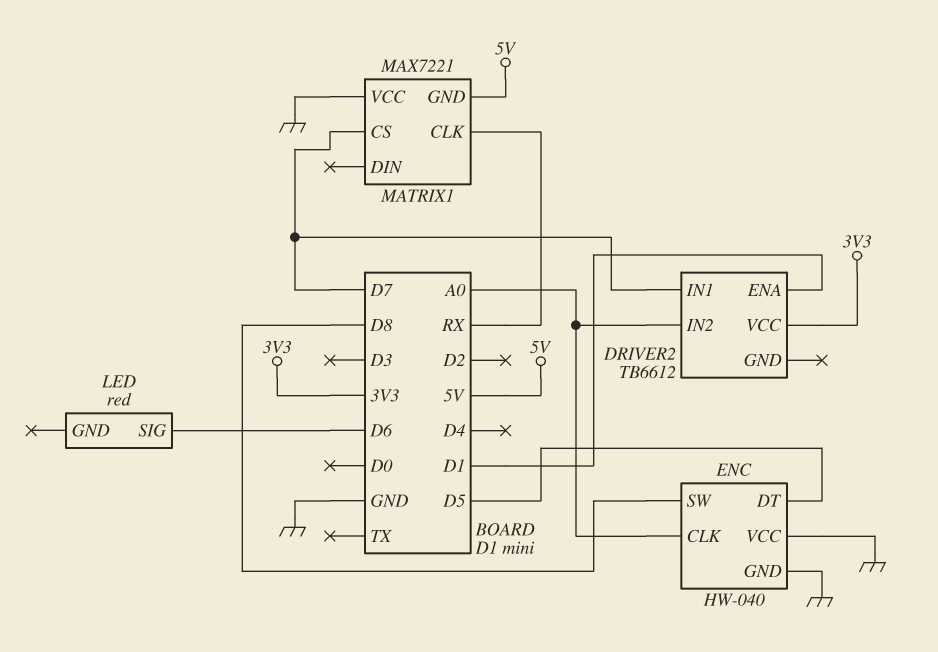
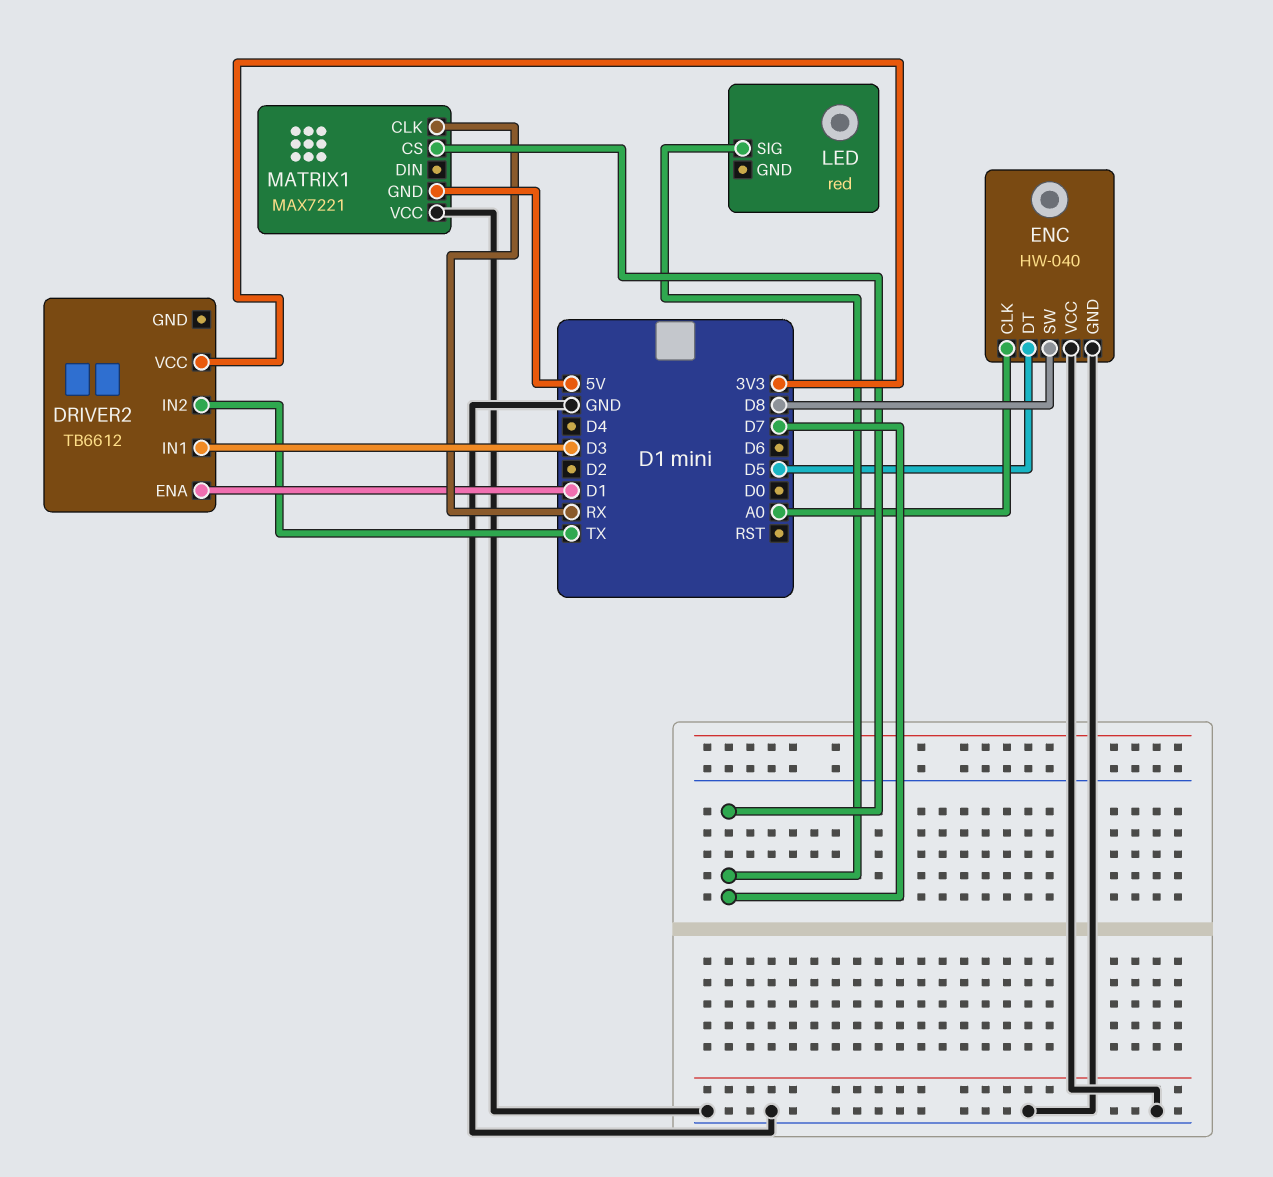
DRIVER2 pin IN1: D7 -> D3
DRIVER2 pin IN2: A0 -> TX
LED pin SIG: D6 -> D7

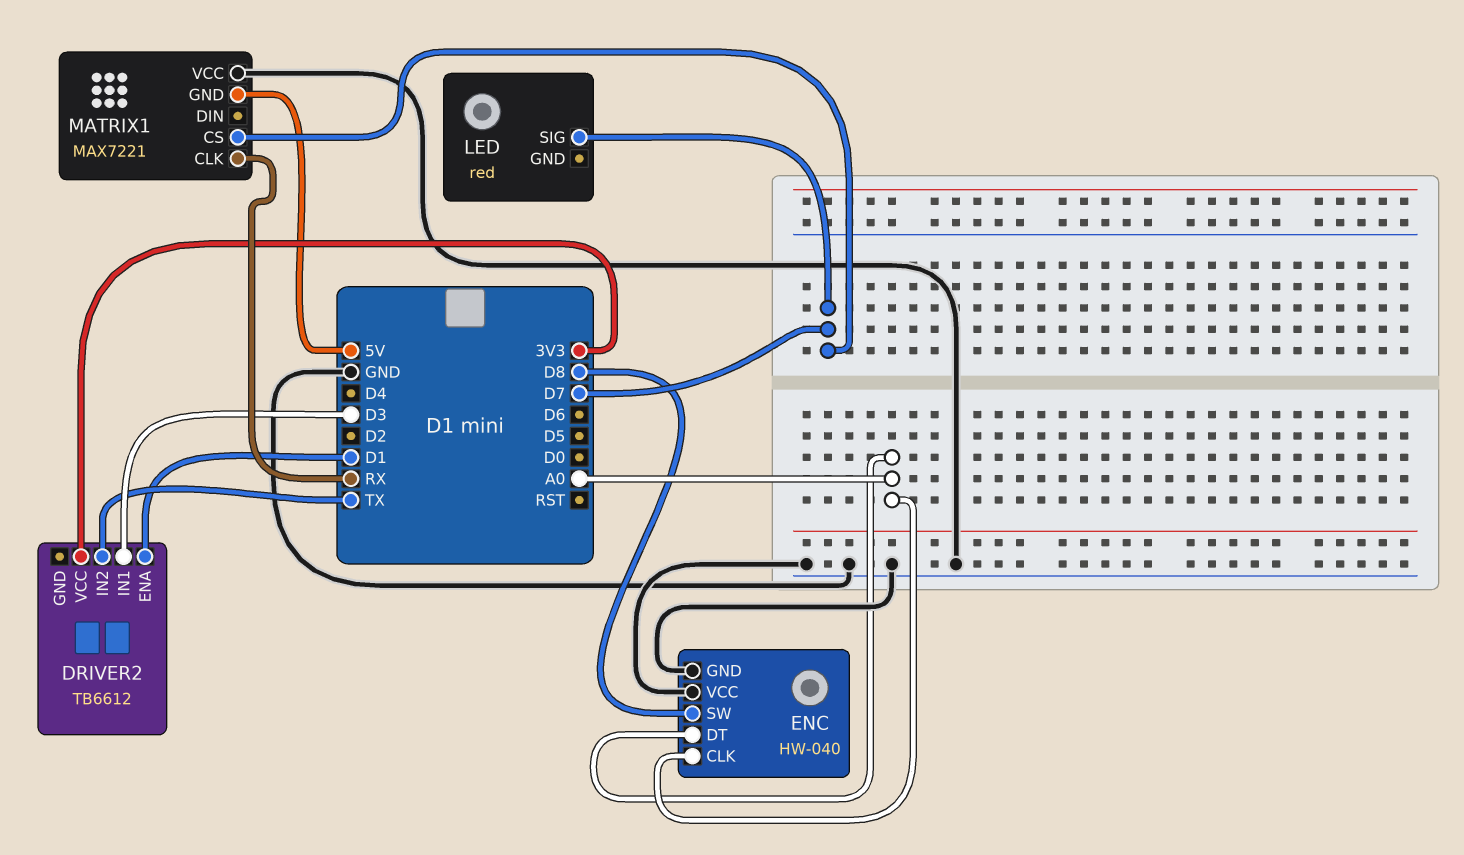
ENC pin DT: D5 -> A0

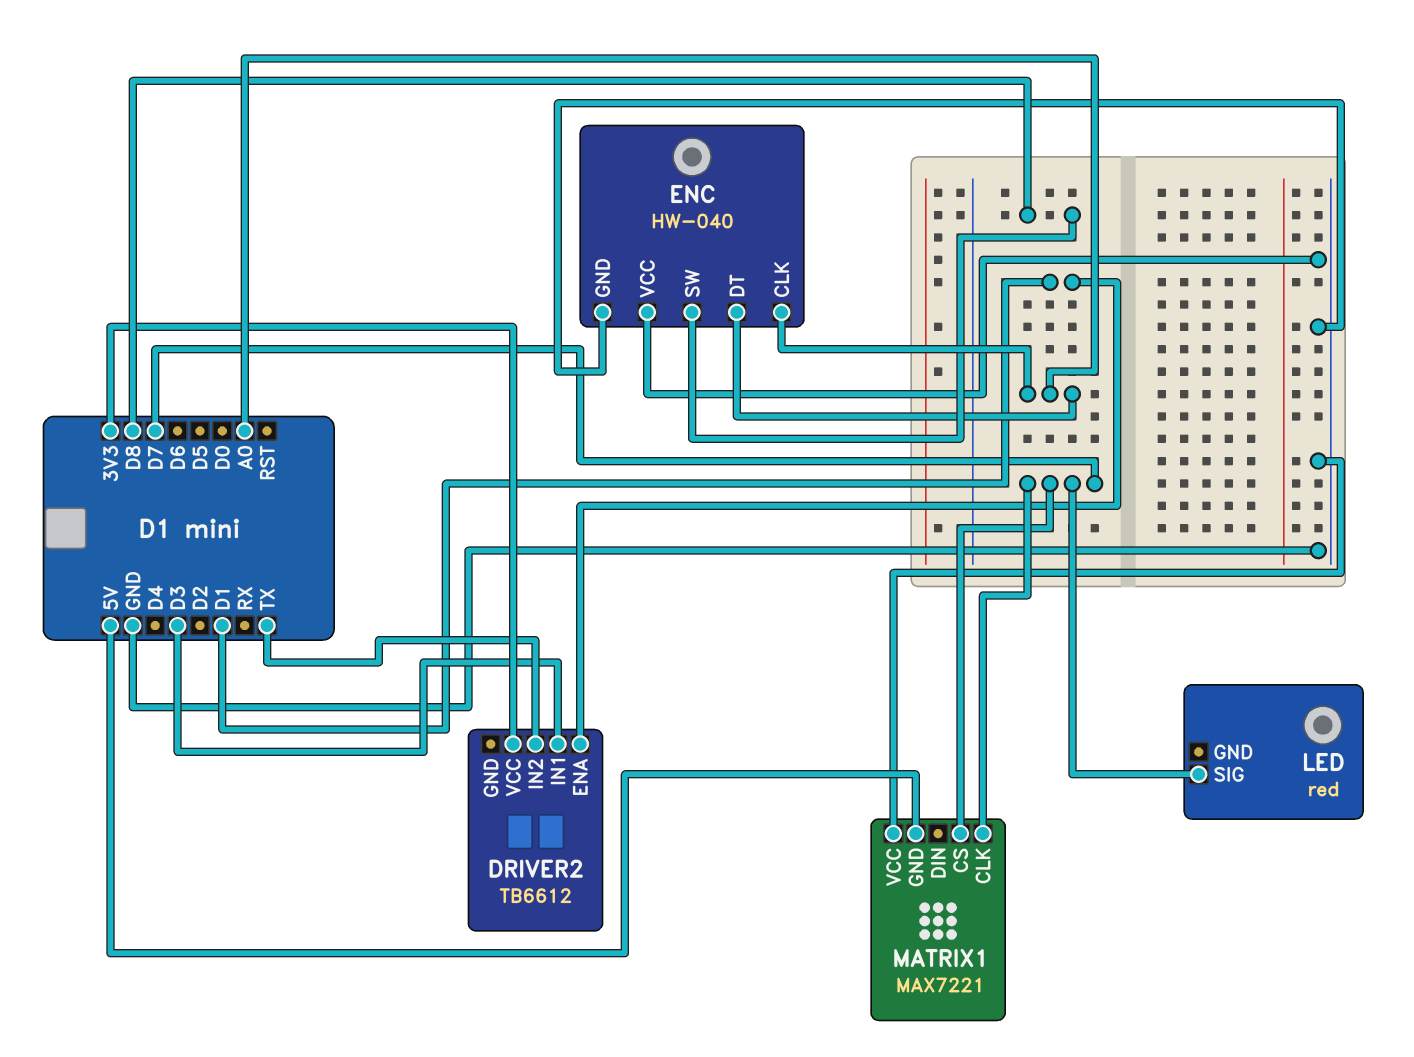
MATRIX1 pin CLK: RX -> D7

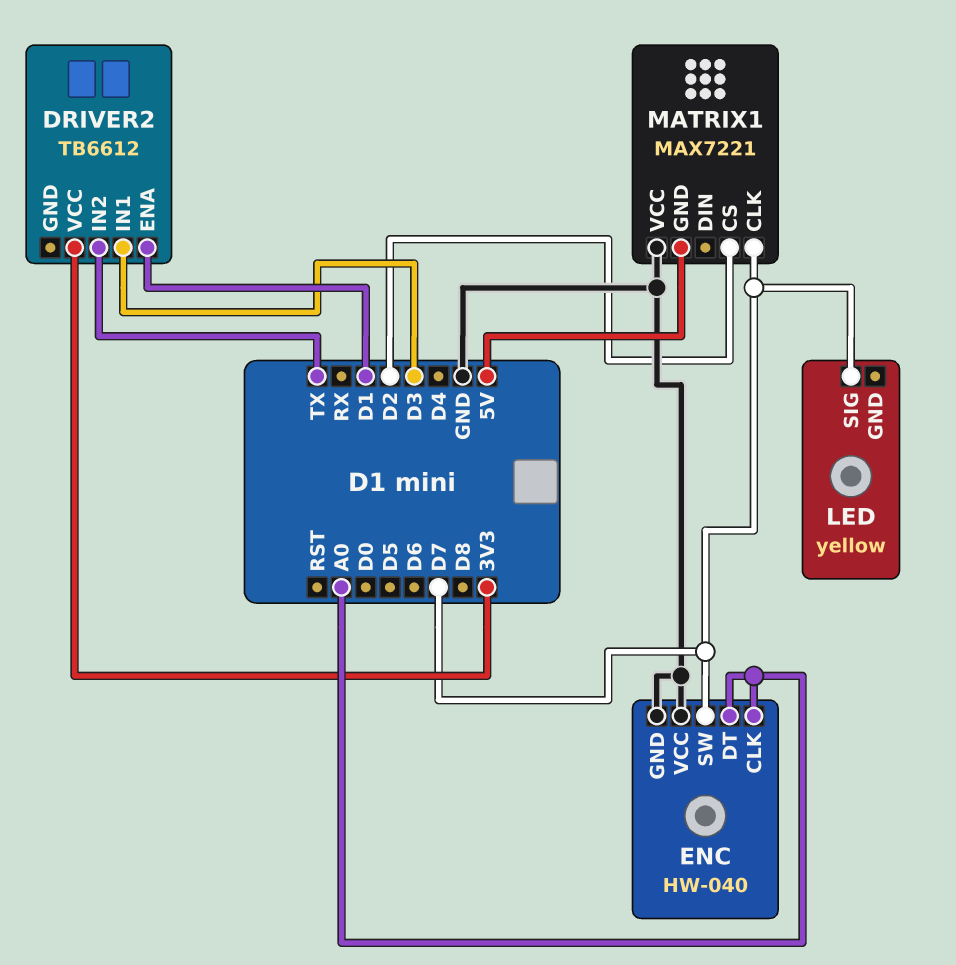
ENC pin SW: D8 -> D7
LED: red -> yellow
MATRIX1 pin CS: D7 -> D2

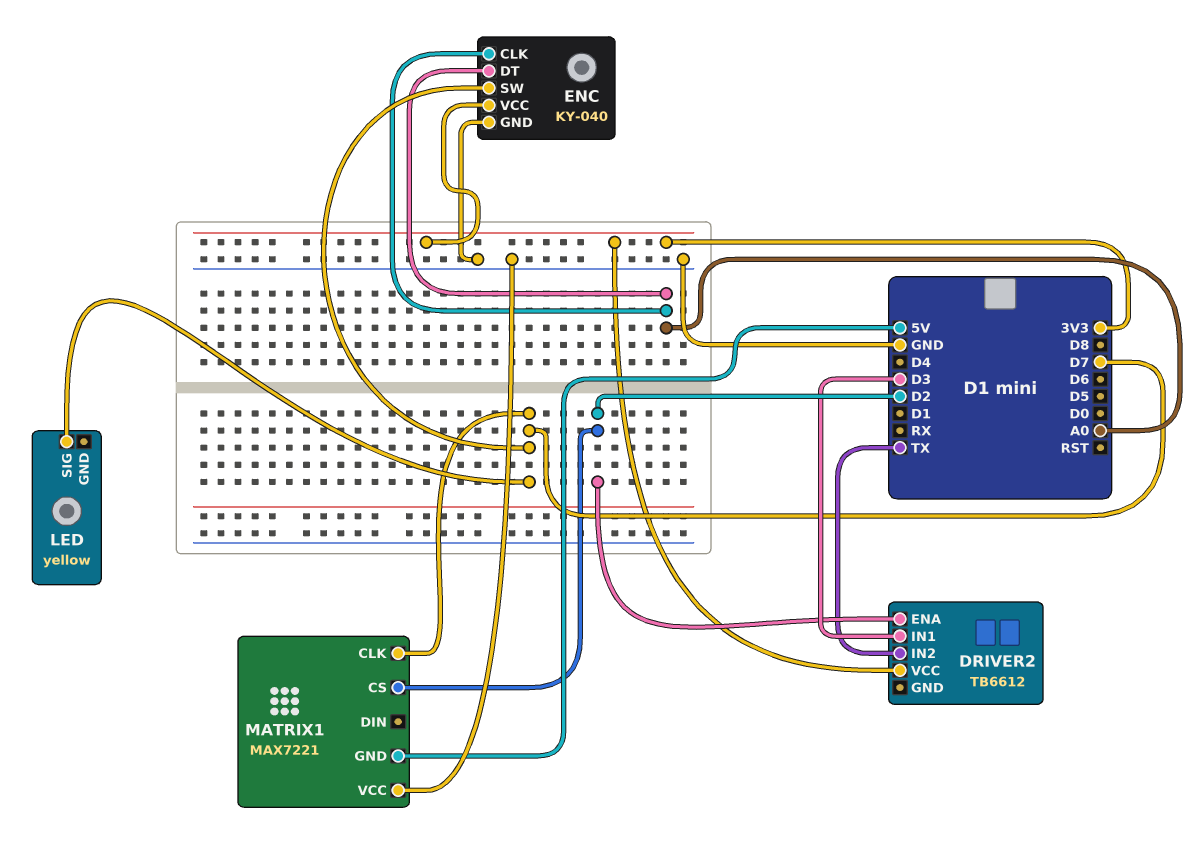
DRIVER2 pin ENA: D1 -> D2
ENC: HW-040 -> KY-040
ENC pin VCC: GND -> 3V3

